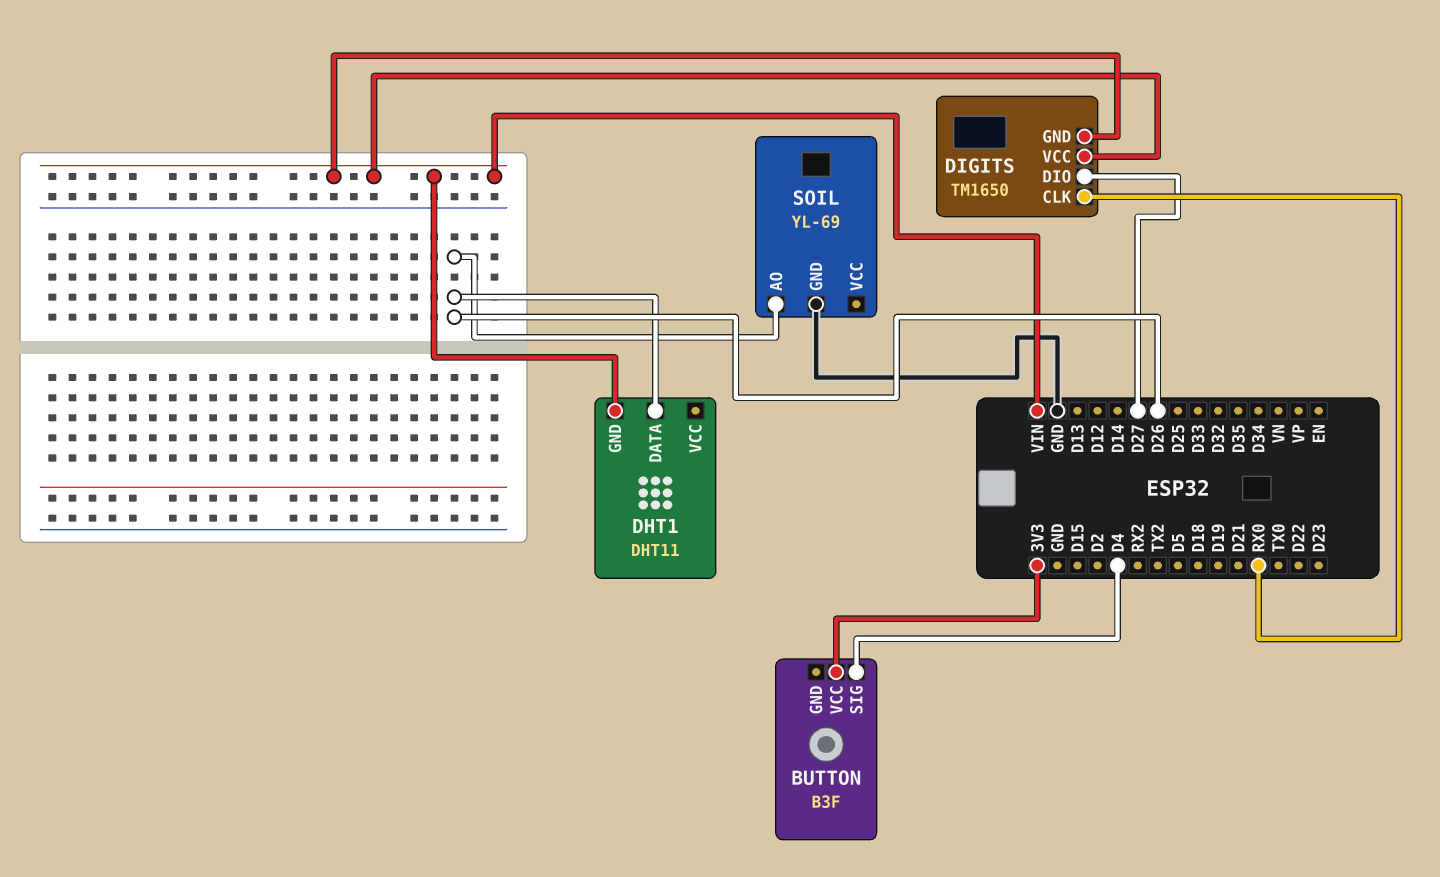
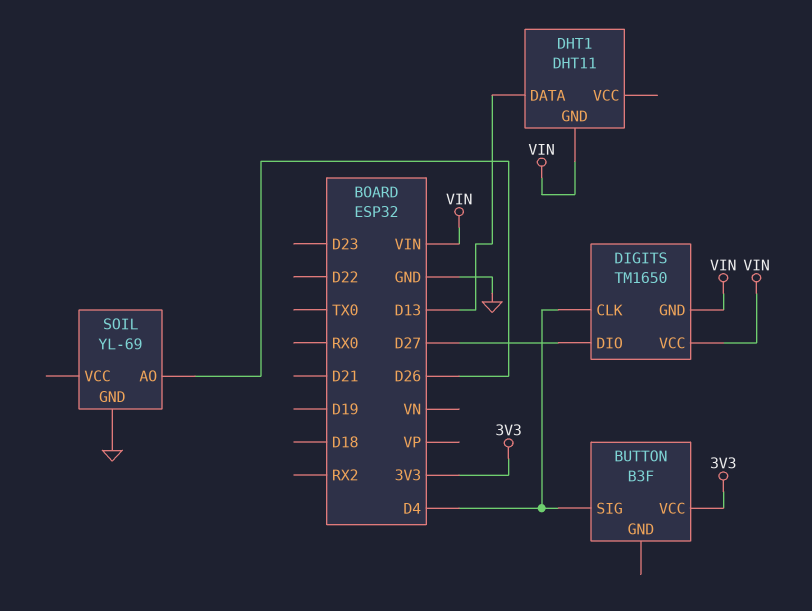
DHT1 pin DATA: D26 -> D13
DIGITS pin CLK: RX0 -> D4

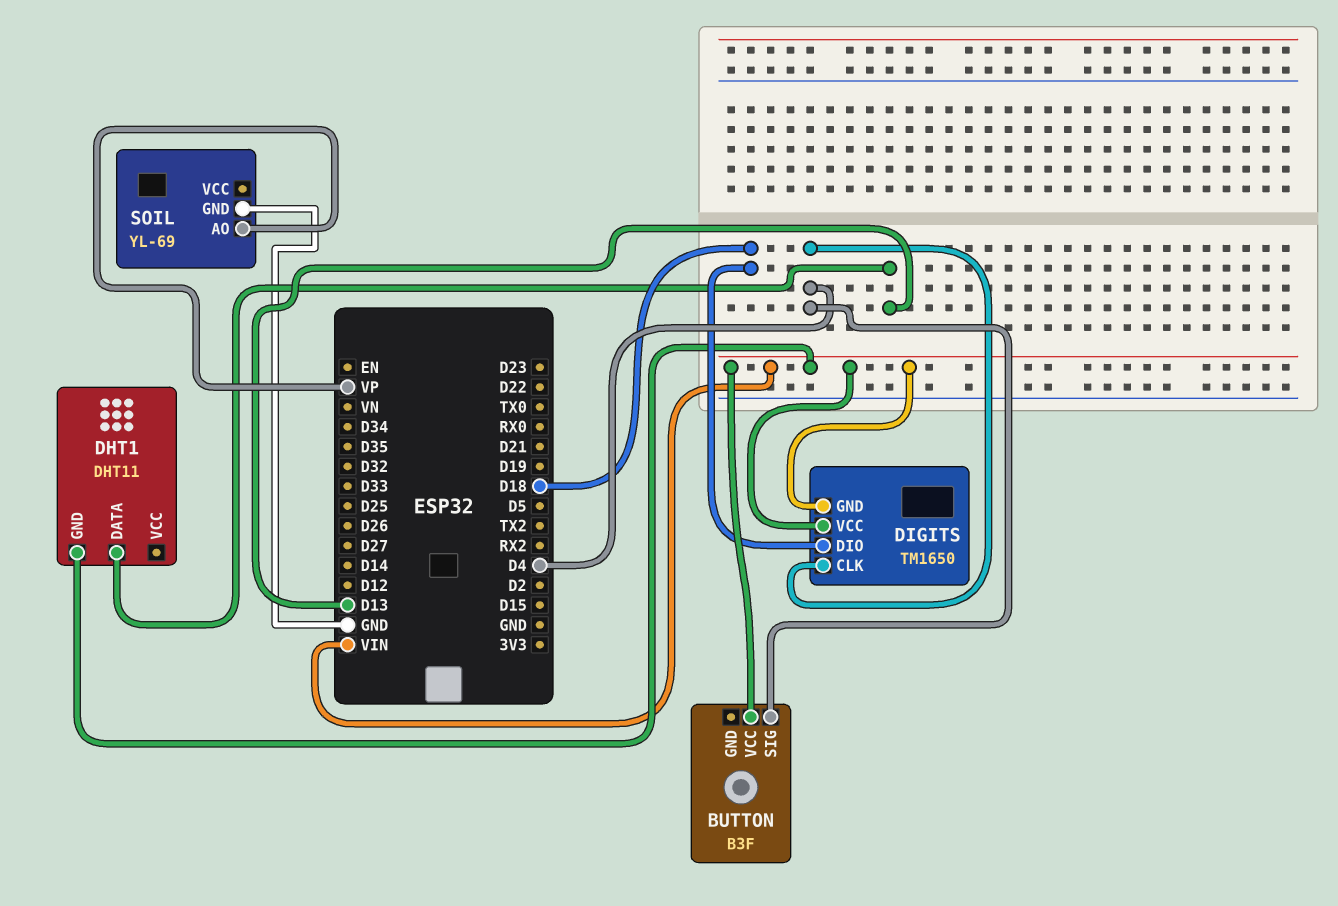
BUTTON pin VCC: 3V3 -> VIN
DIGITS pin DIO: D27 -> D18
SOIL pin AO: D26 -> VP

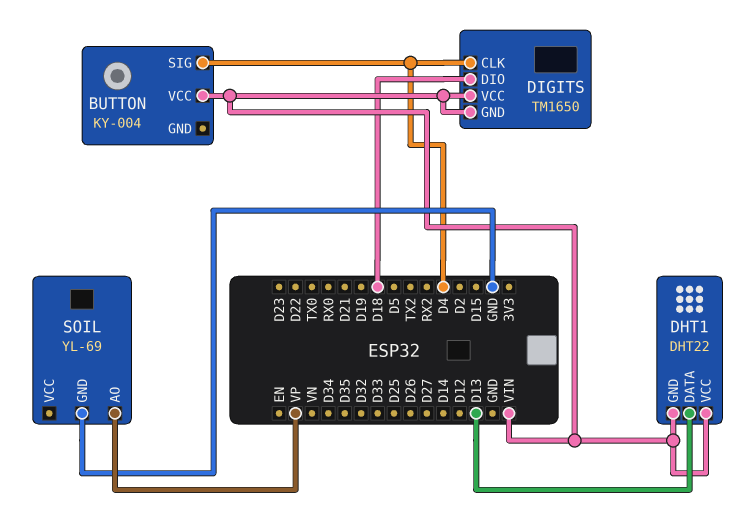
BUTTON: B3F -> KY-004
DHT1: DHT11 -> DHT22
DHT1 pin VCC: none -> VIN

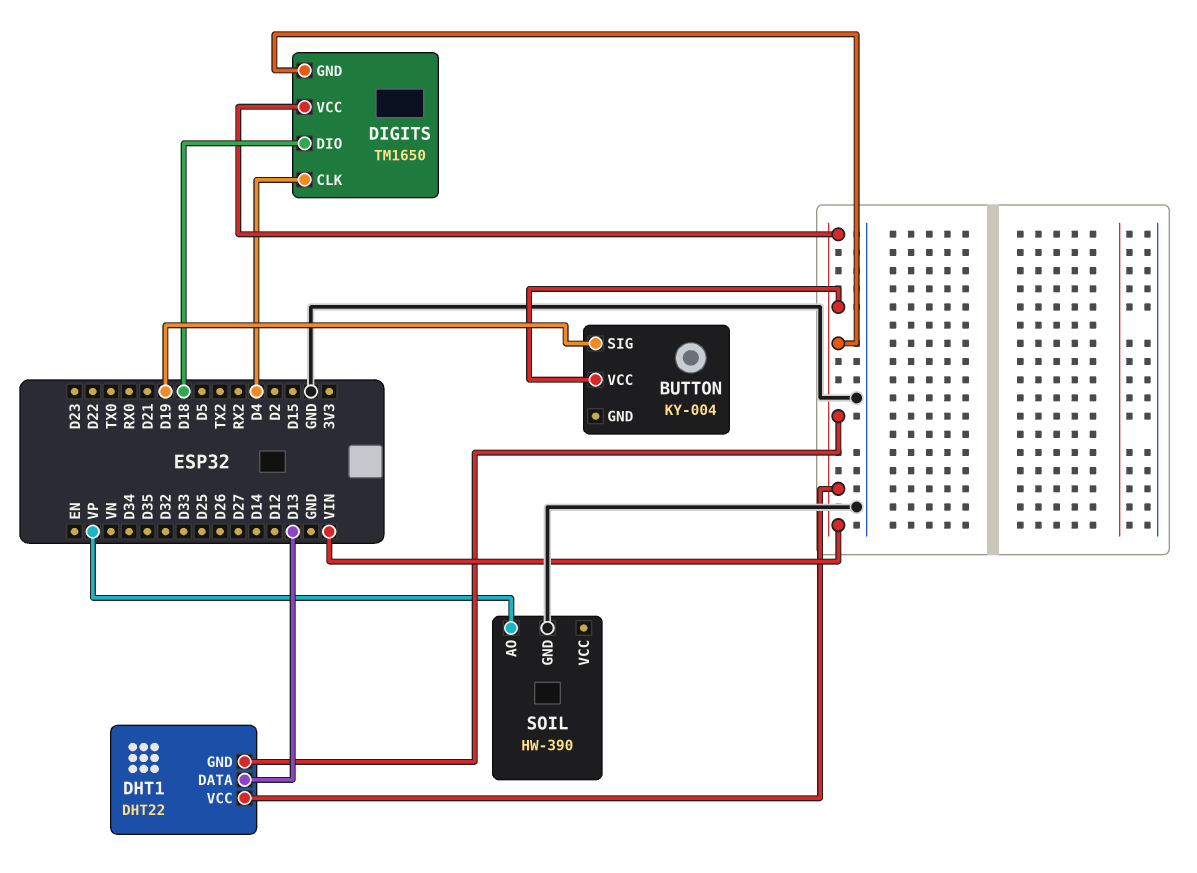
BUTTON pin SIG: D4 -> D19
SOIL: YL-69 -> HW-390

